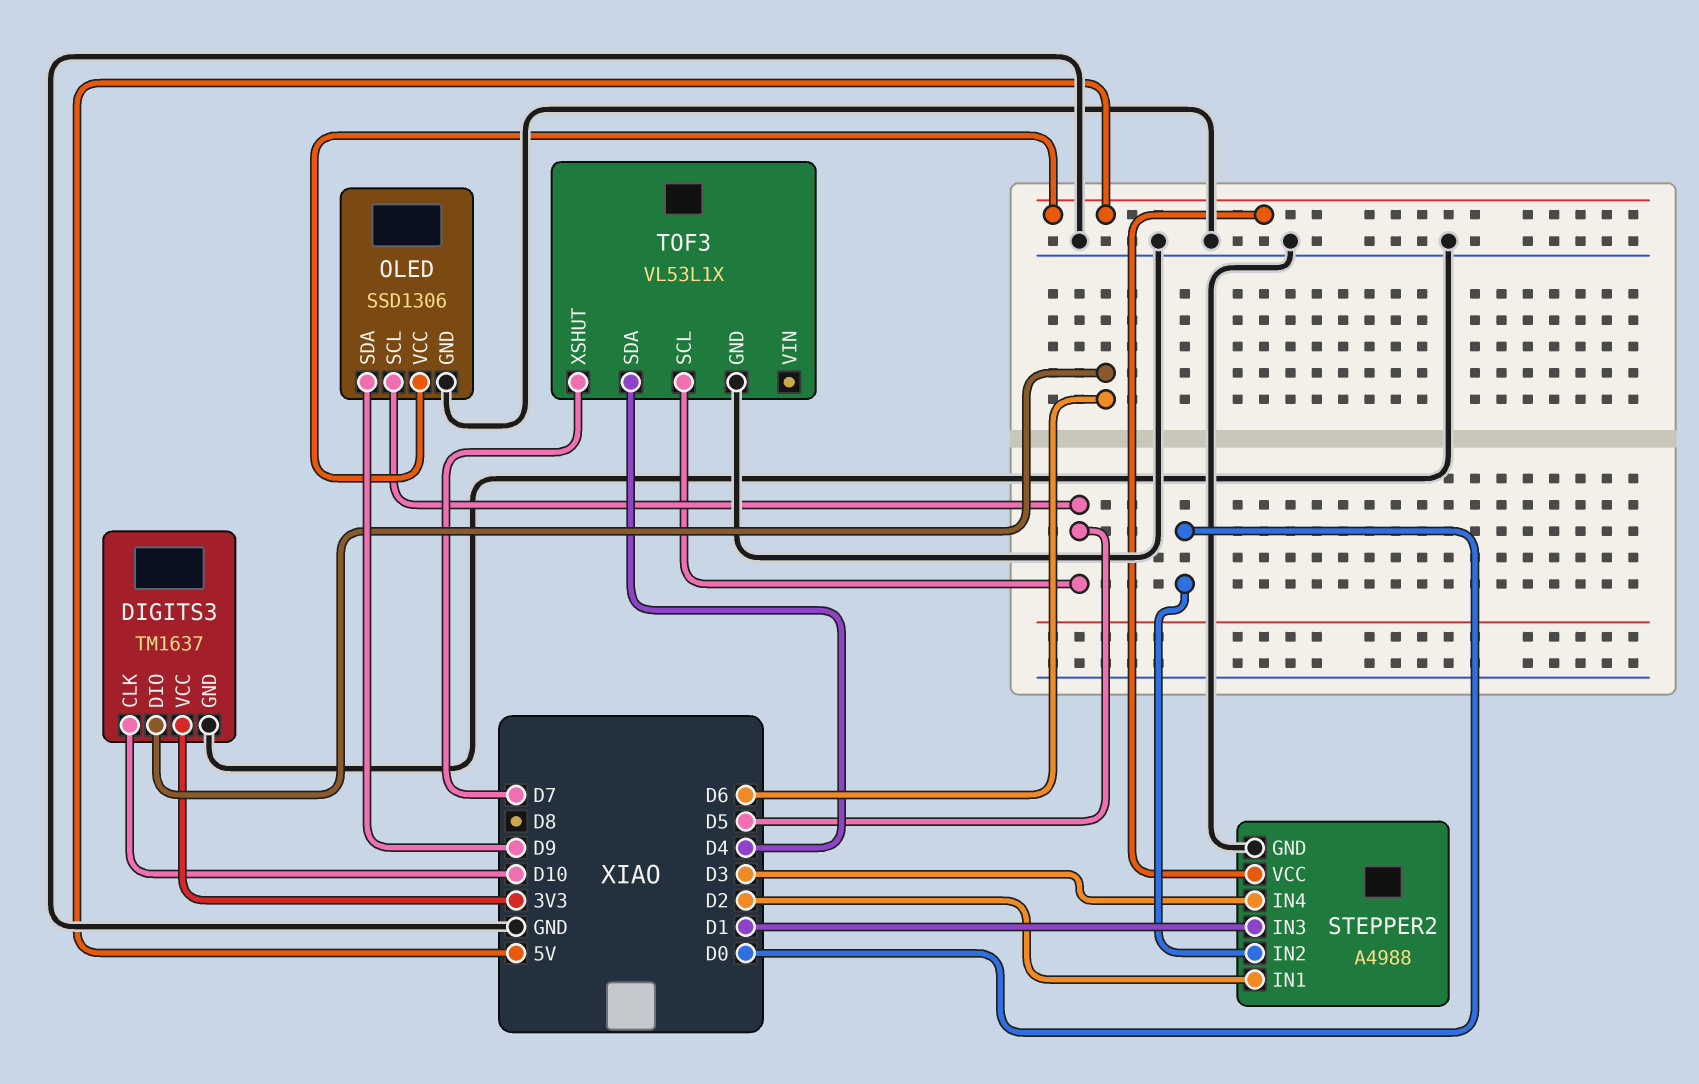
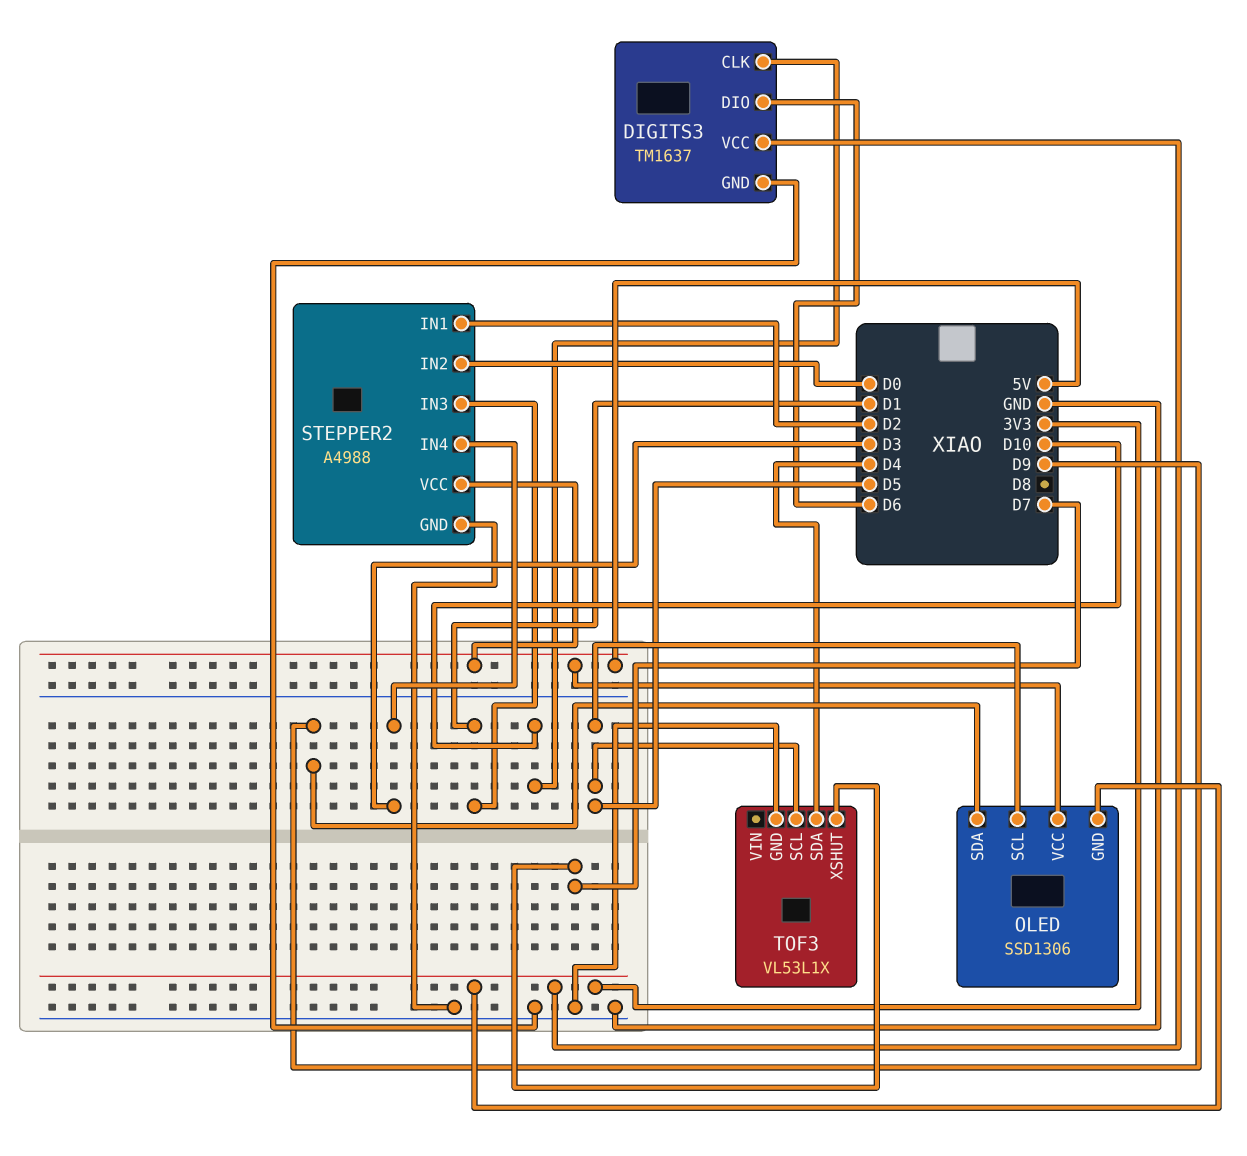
OLED pin GND: GND -> 3V3

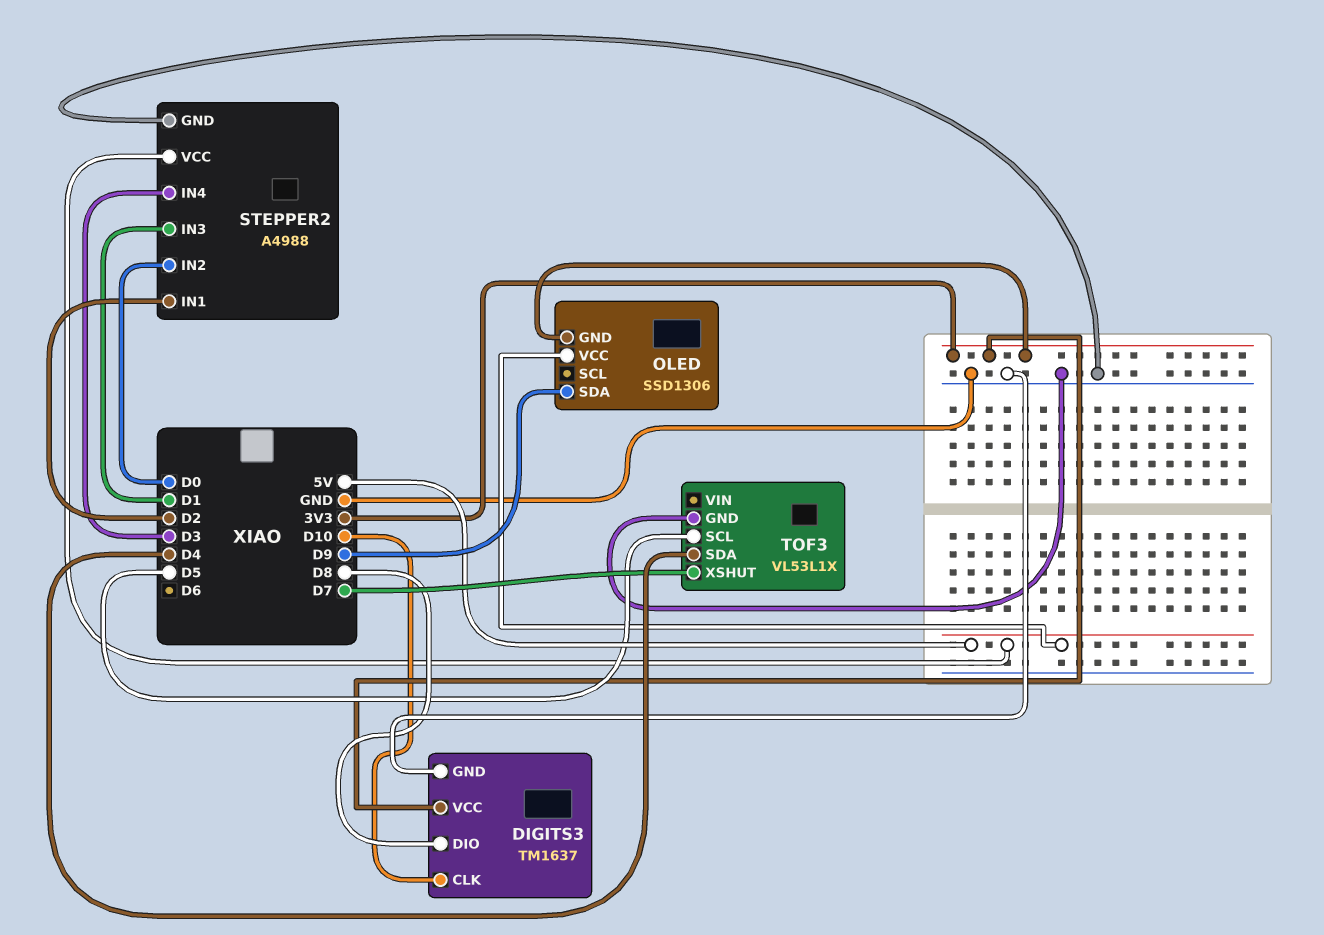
DIGITS3 pin DIO: D6 -> D8
OLED pin SCL: D5 -> none

